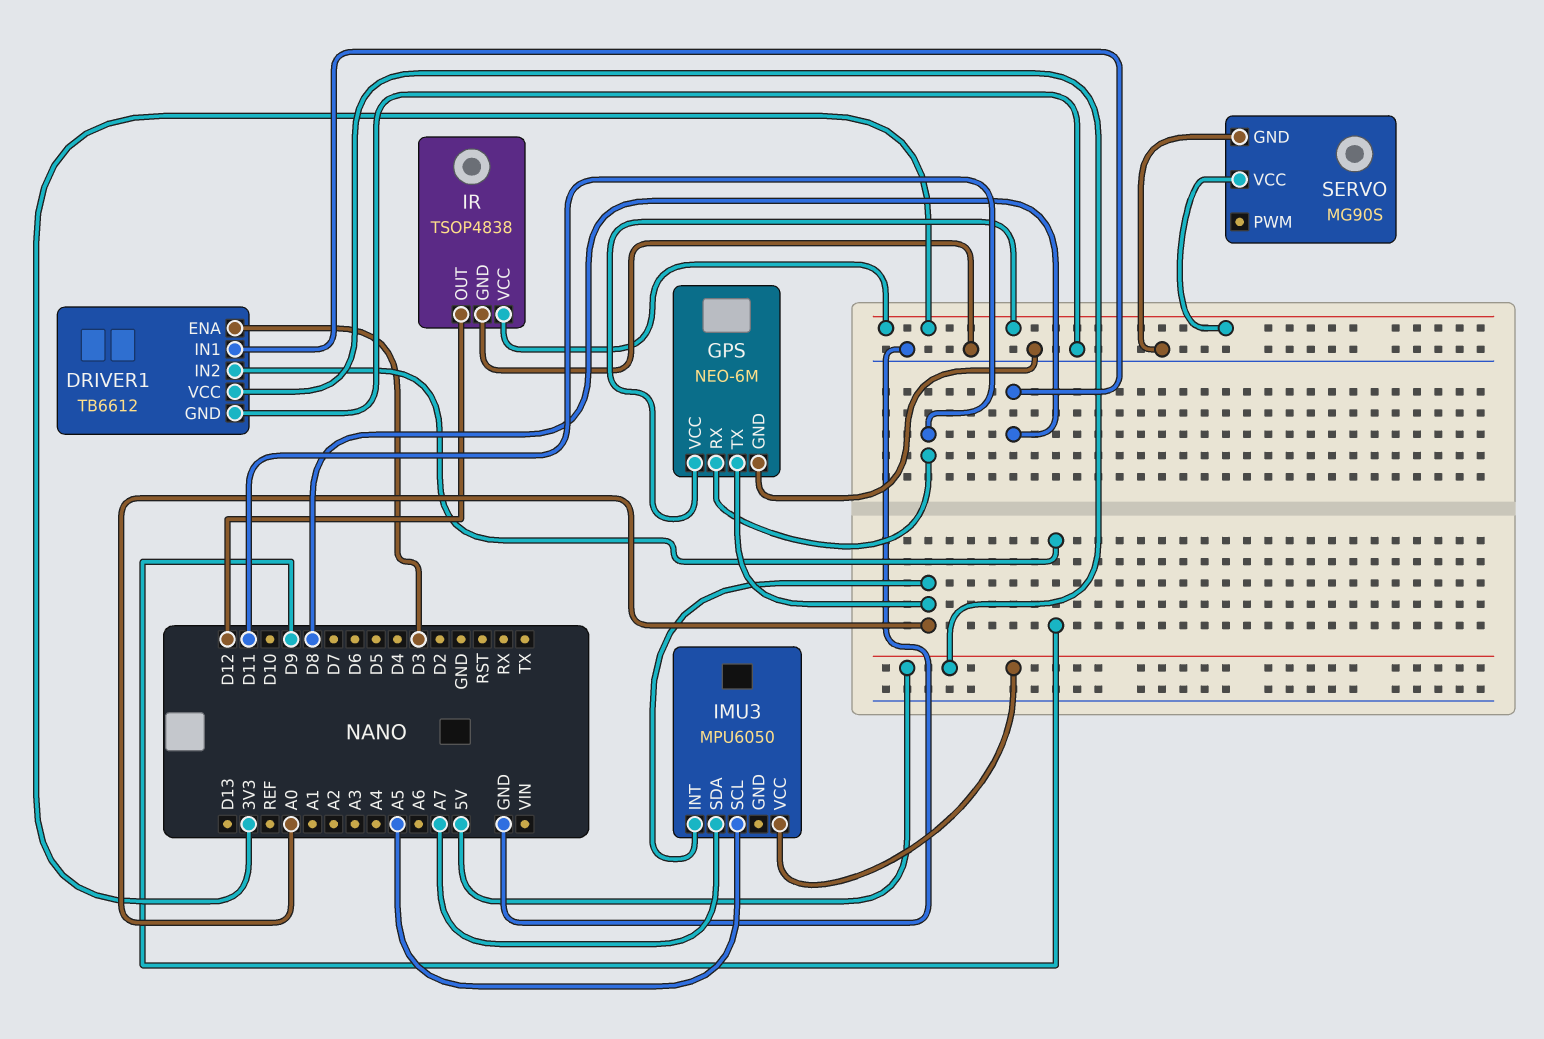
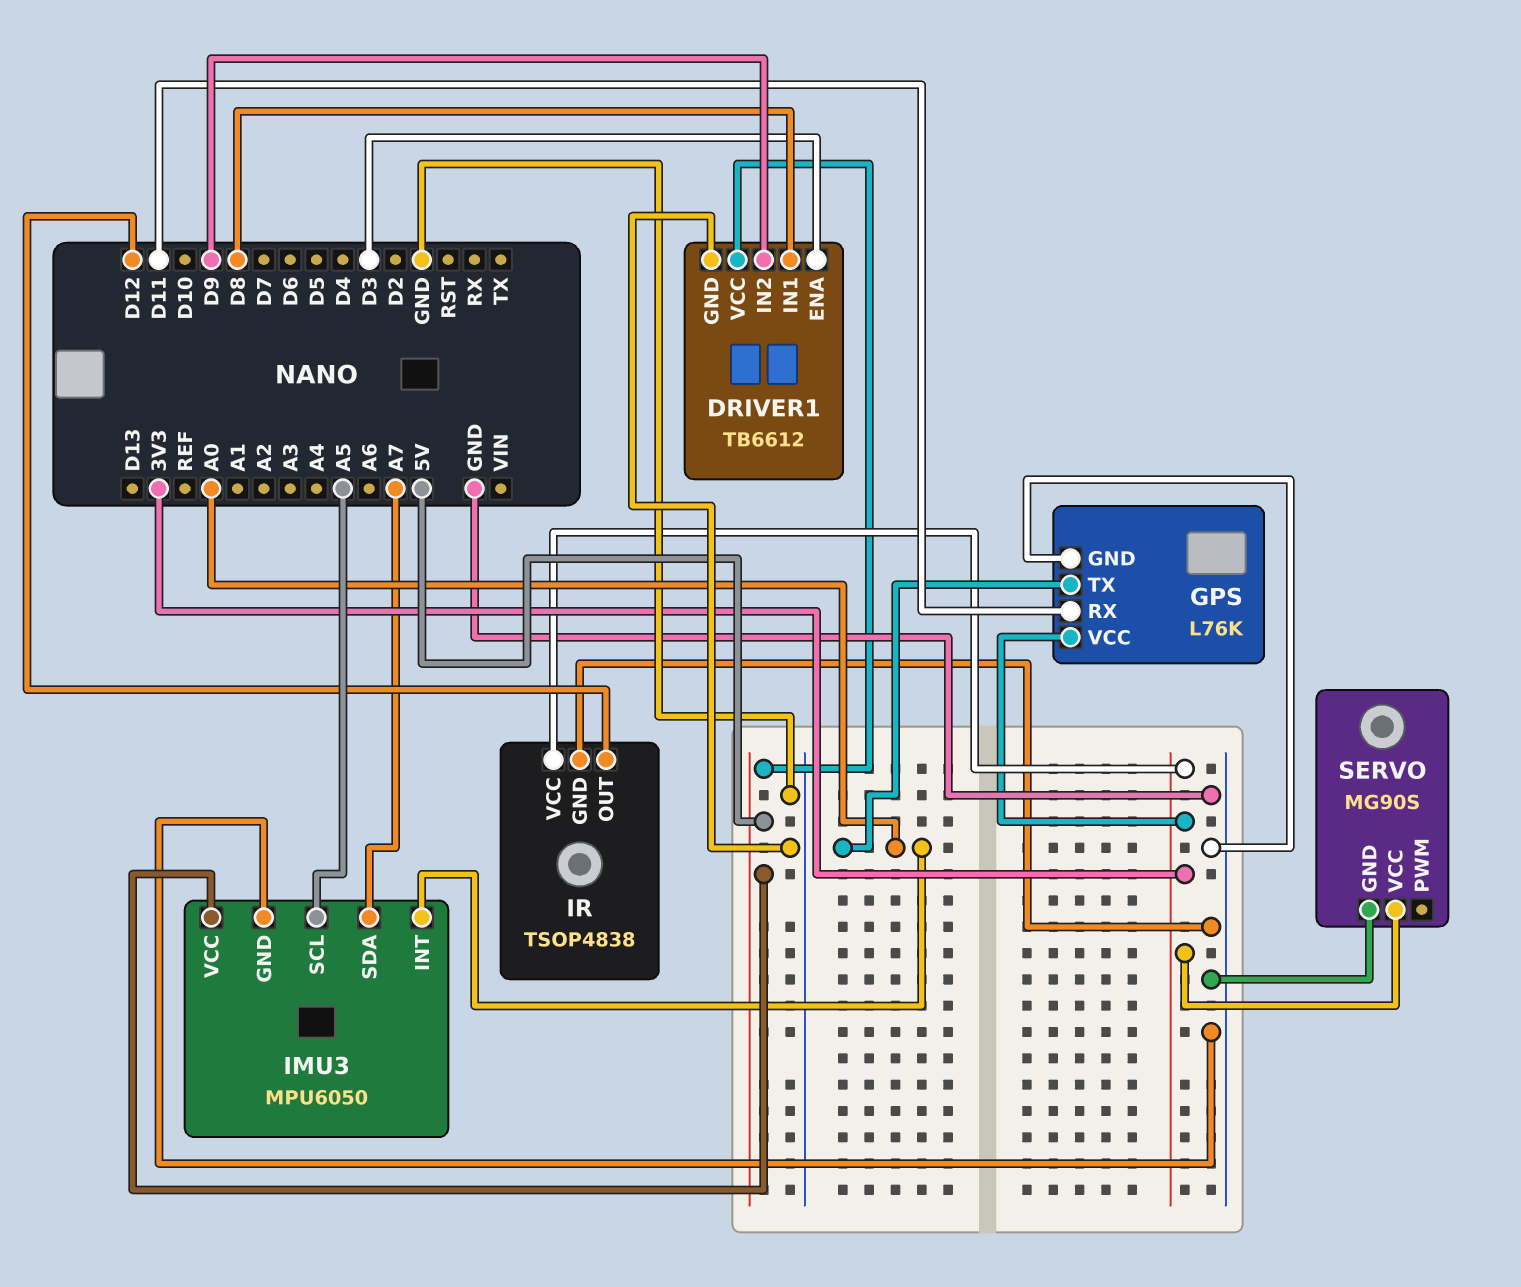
GPS: NEO-6M -> L76K
IMU3 pin GND: none -> GND

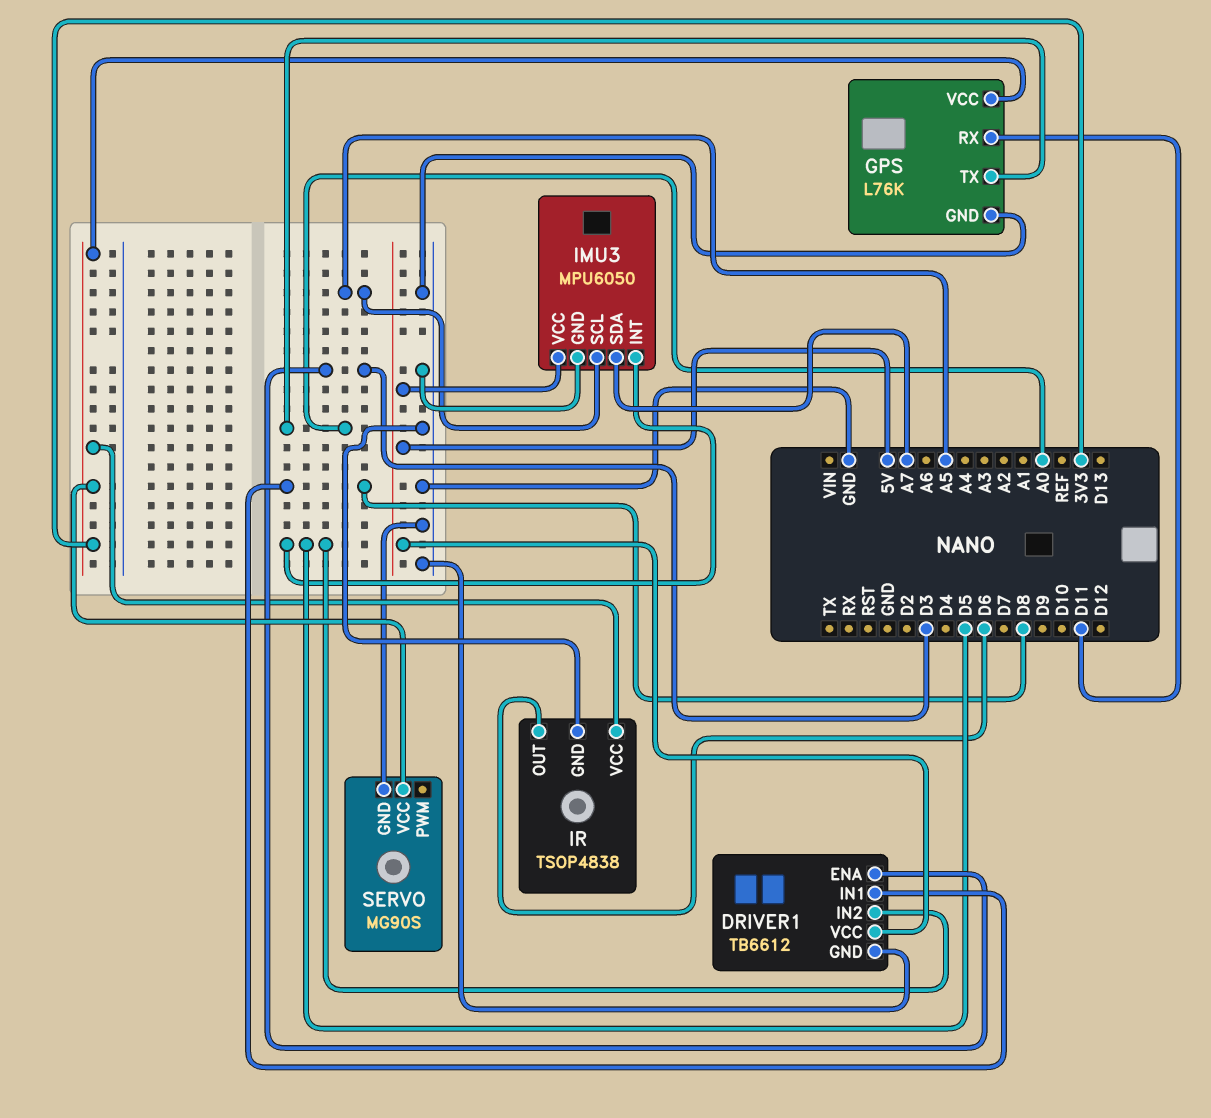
DRIVER1 pin IN2: D9 -> D5
IMU3 pin INT: A0 -> D5
IR pin OUT: D12 -> D6

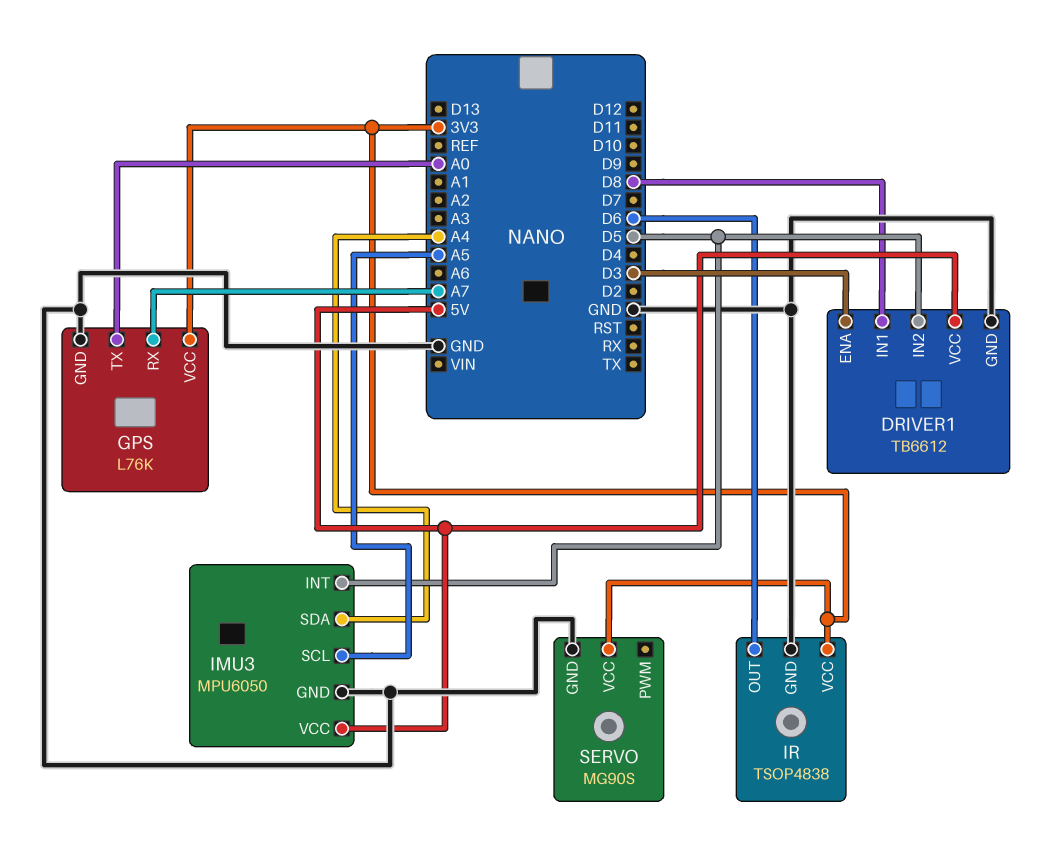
GPS pin RX: D11 -> A7
IMU3 pin SDA: A7 -> A4

